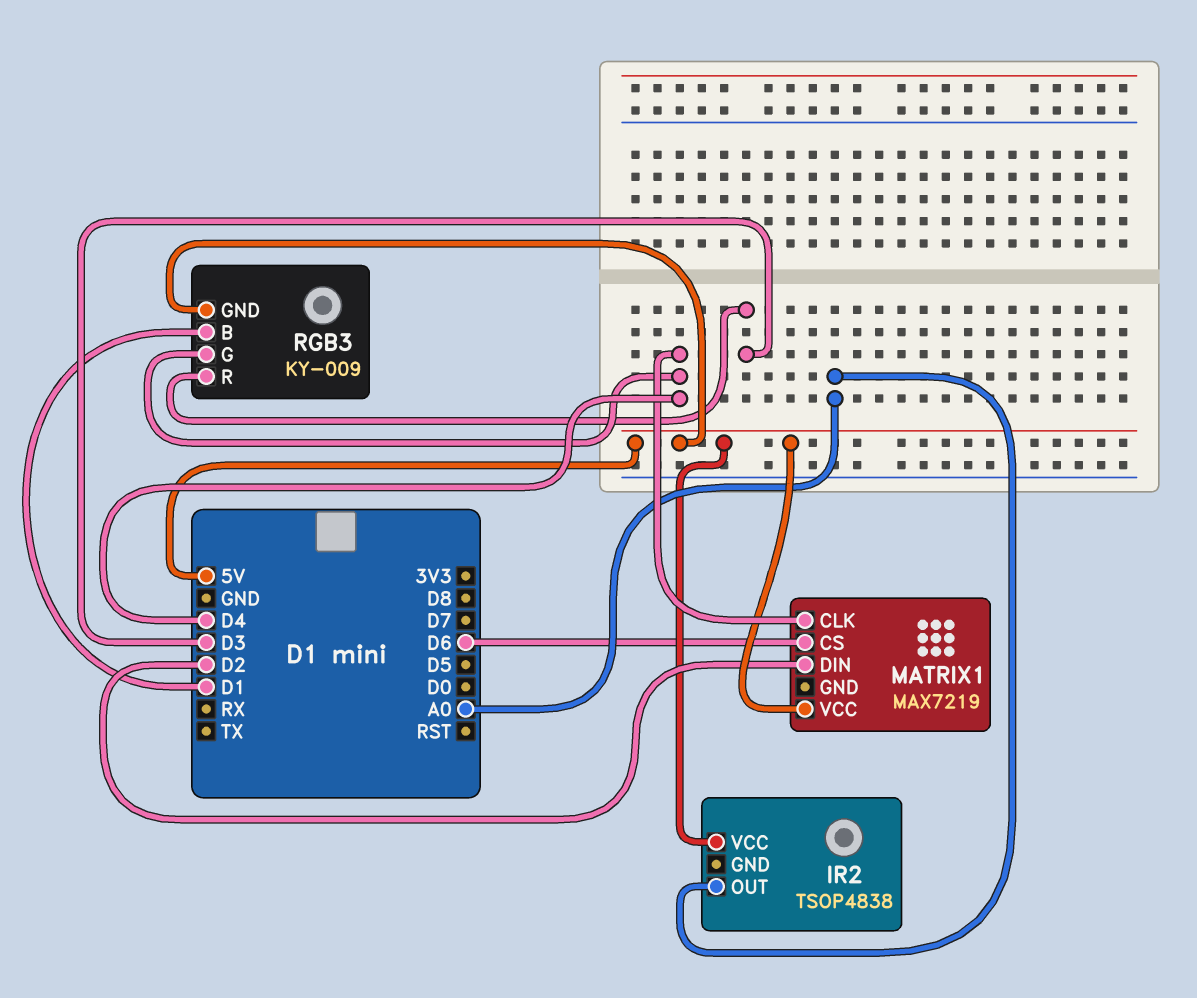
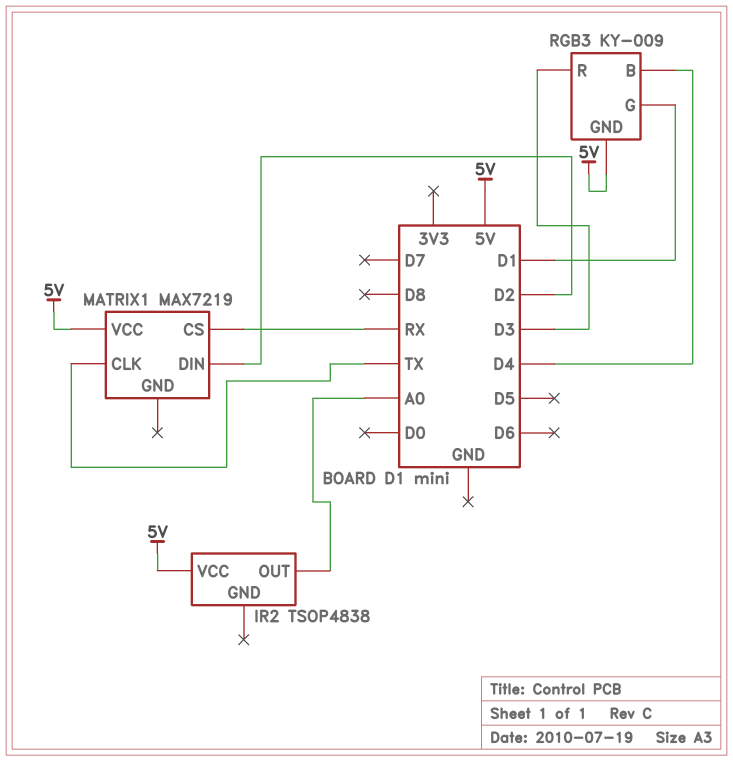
MATRIX1 pin CLK: D4 -> TX
MATRIX1 pin CS: D6 -> RX
RGB3 pin B: D1 -> D4
RGB3 pin G: D4 -> D1

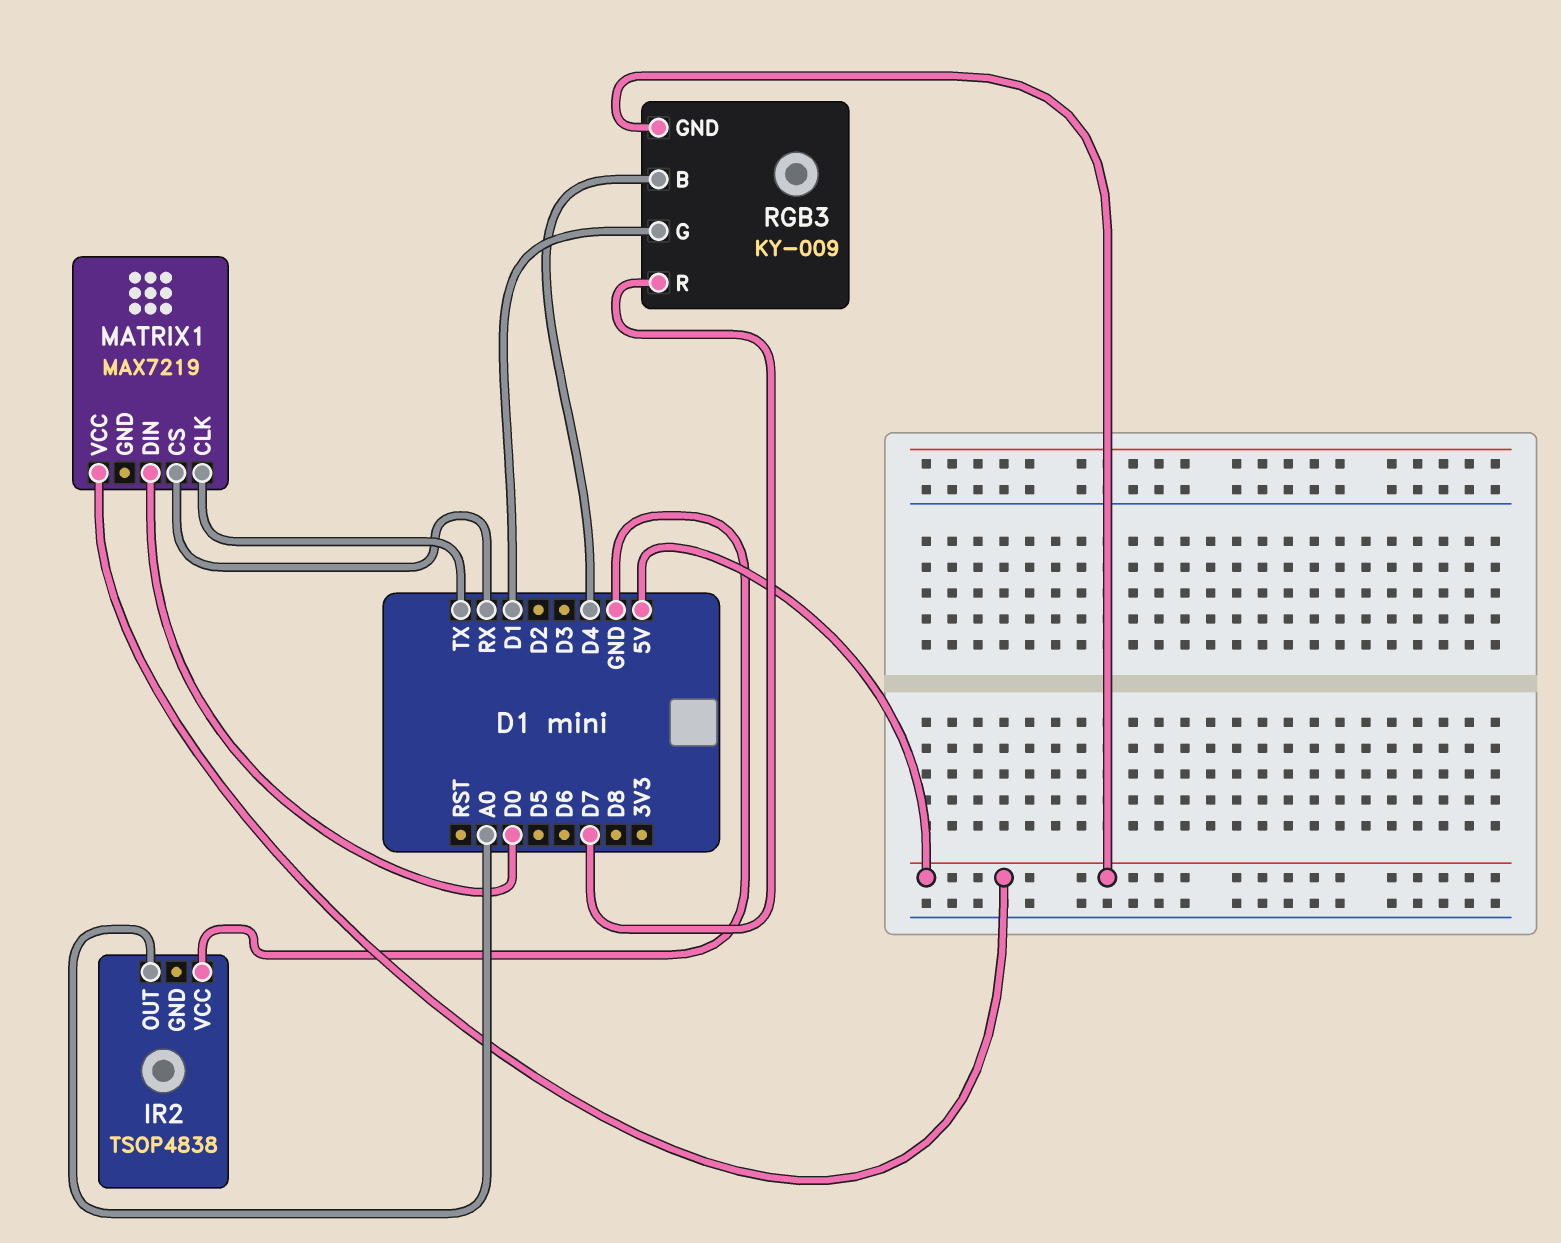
IR2 pin VCC: 5V -> GND
MATRIX1 pin DIN: D2 -> D0
RGB3 pin R: D3 -> D7

